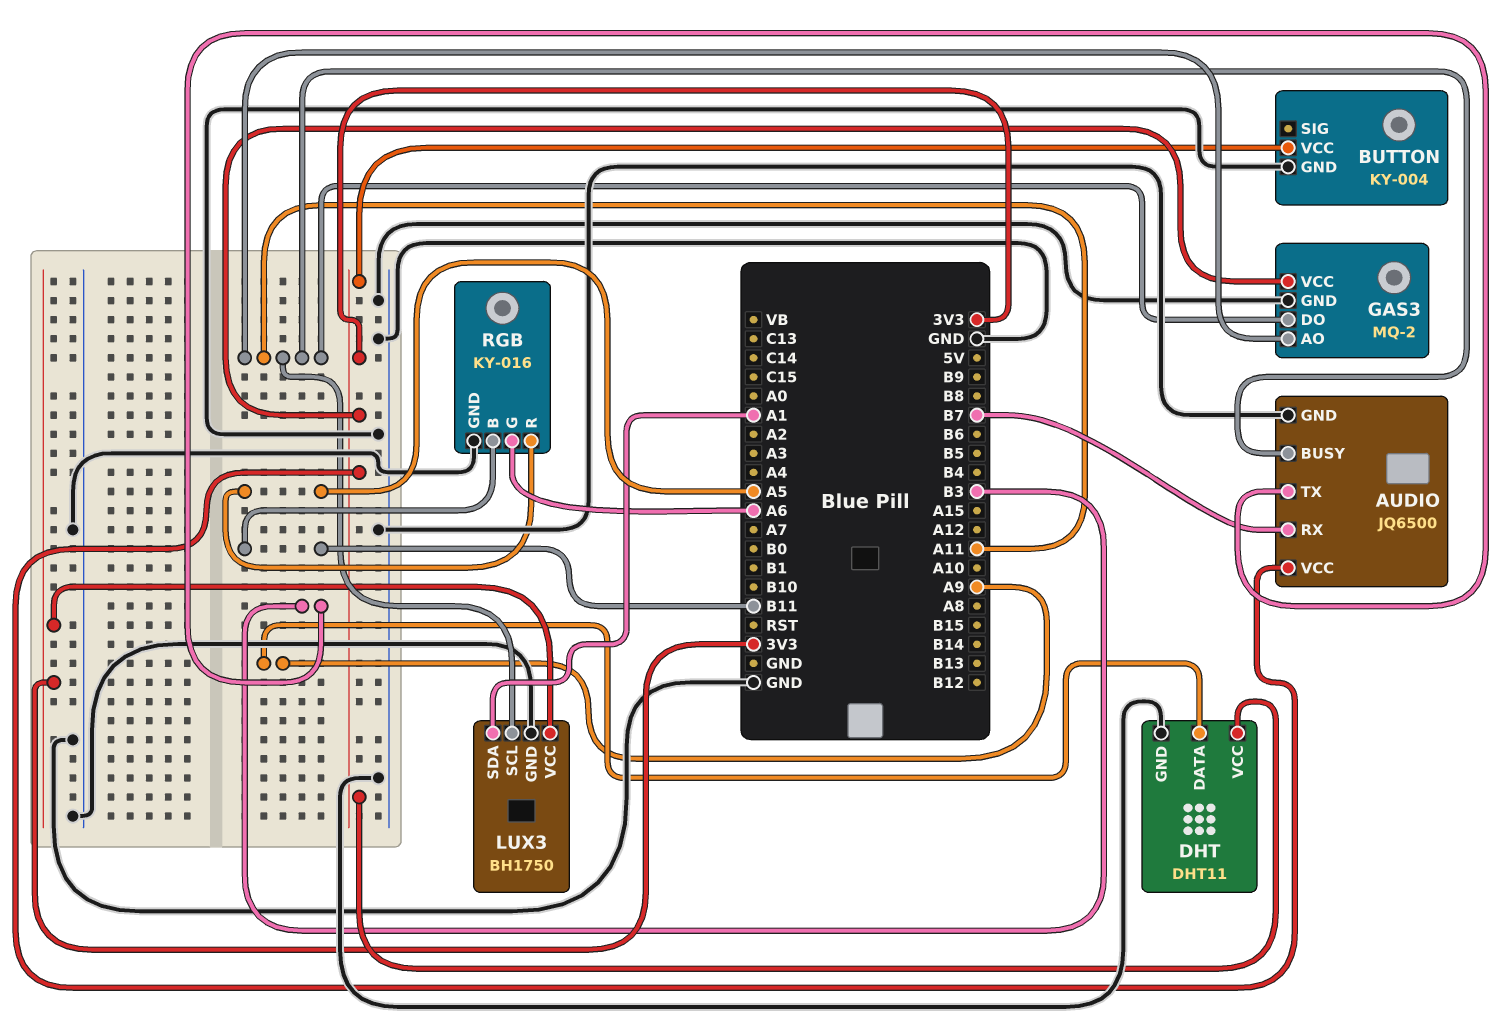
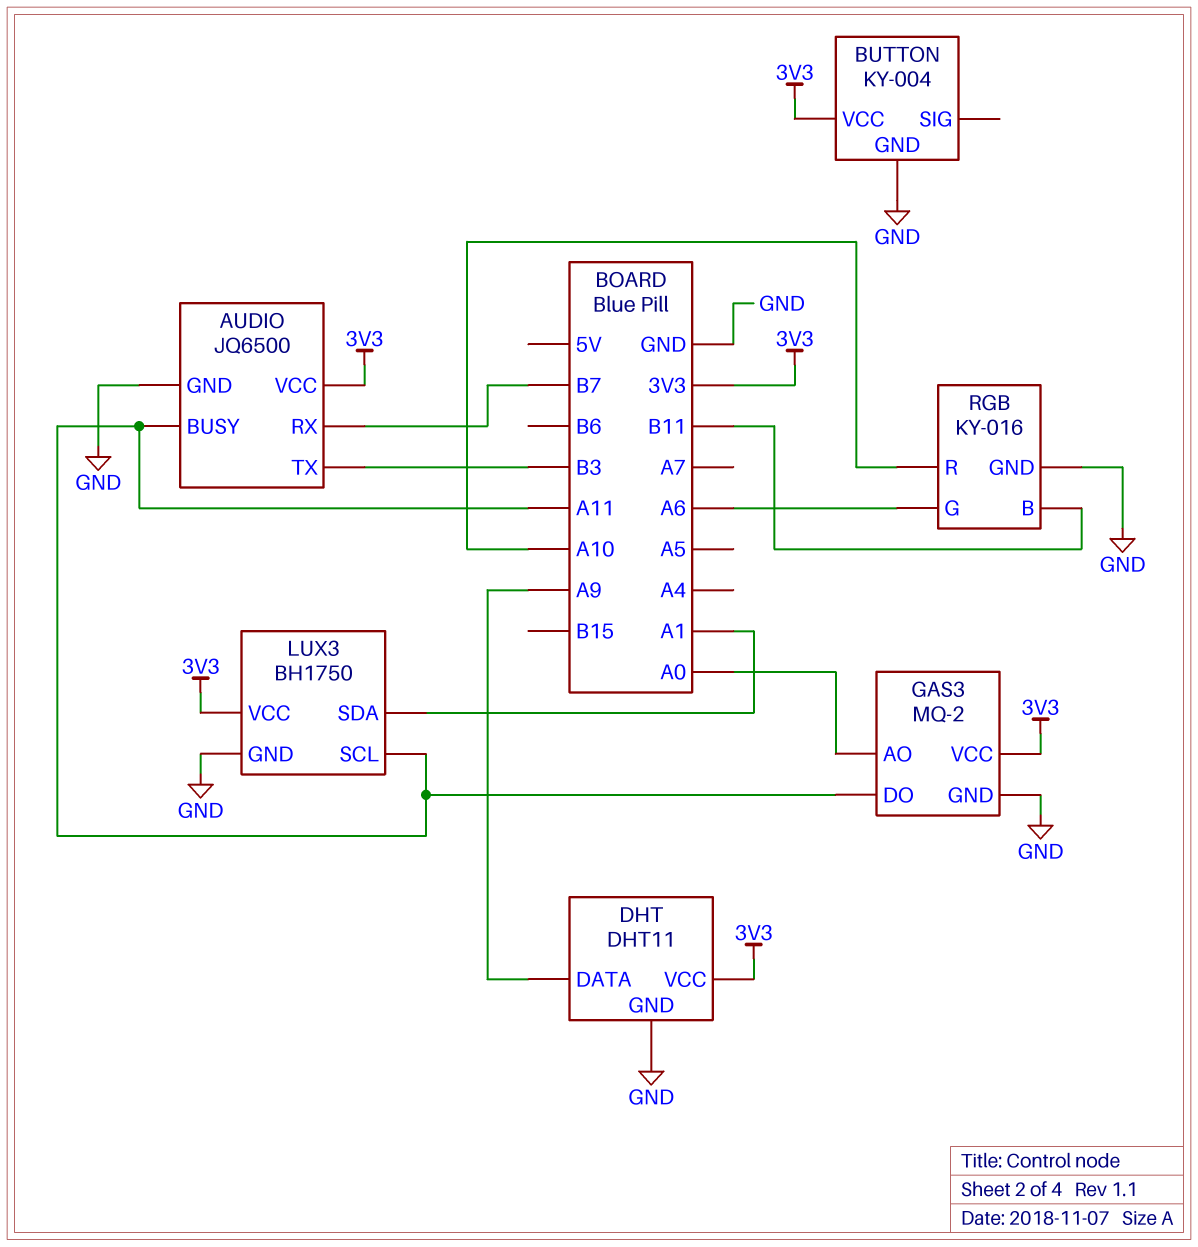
GAS3 pin AO: A11 -> A0
RGB pin R: A5 -> A10

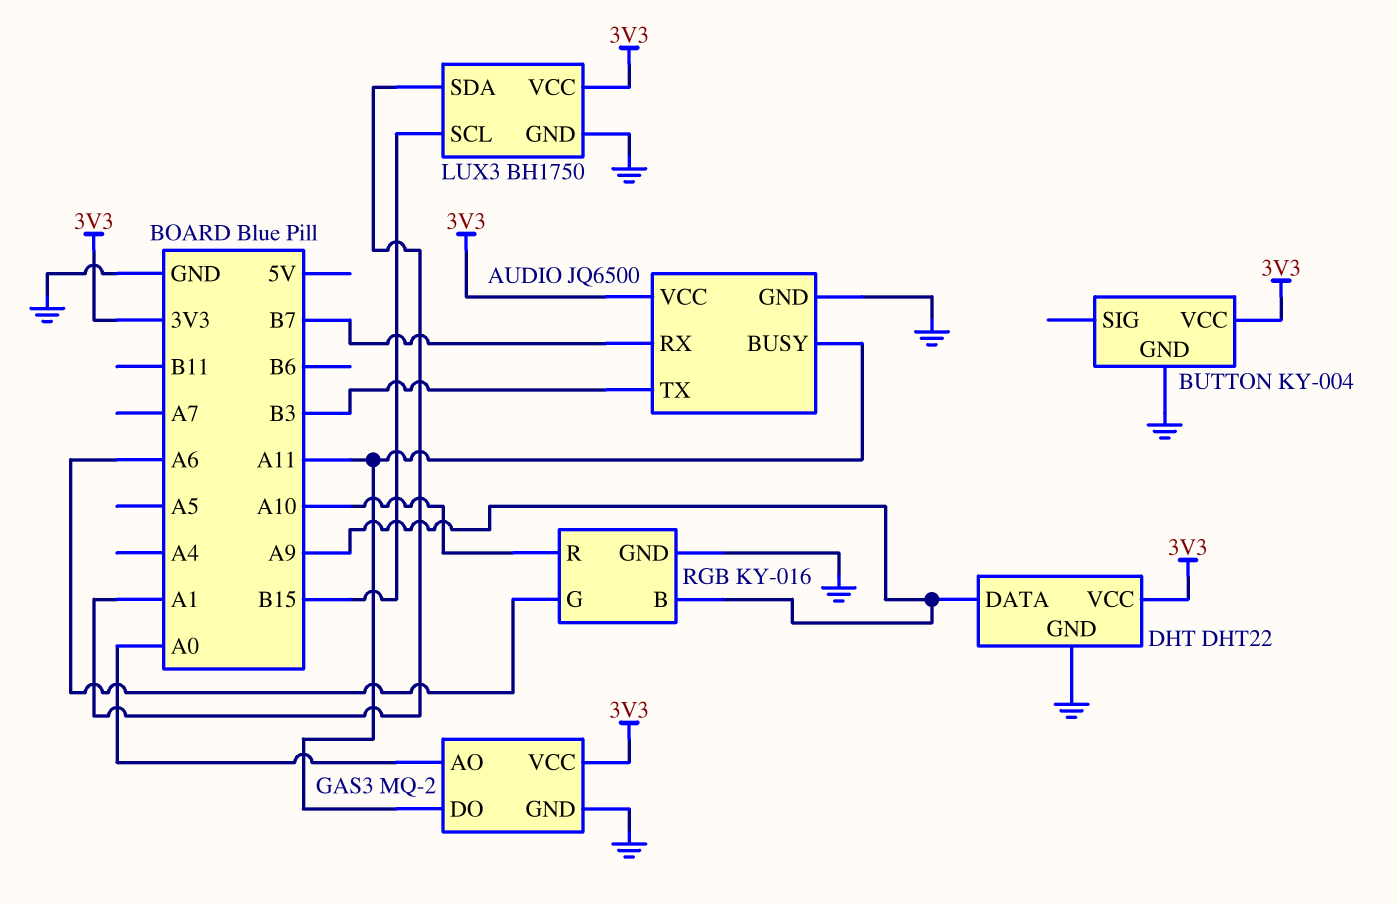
DHT: DHT11 -> DHT22
LUX3 pin SCL: A11 -> B15
RGB pin B: B11 -> A9

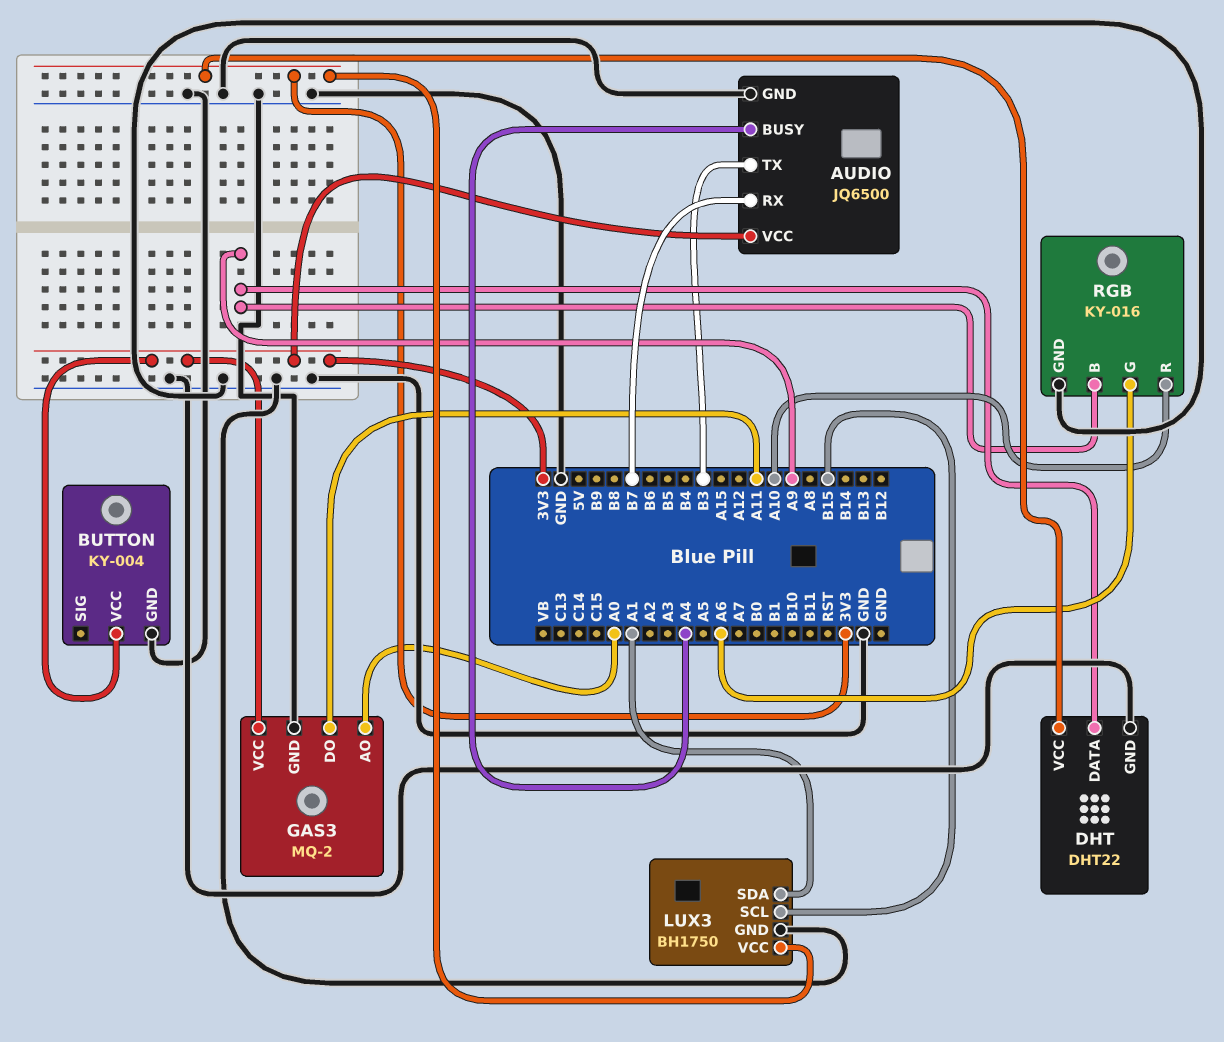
AUDIO pin BUSY: A11 -> A4

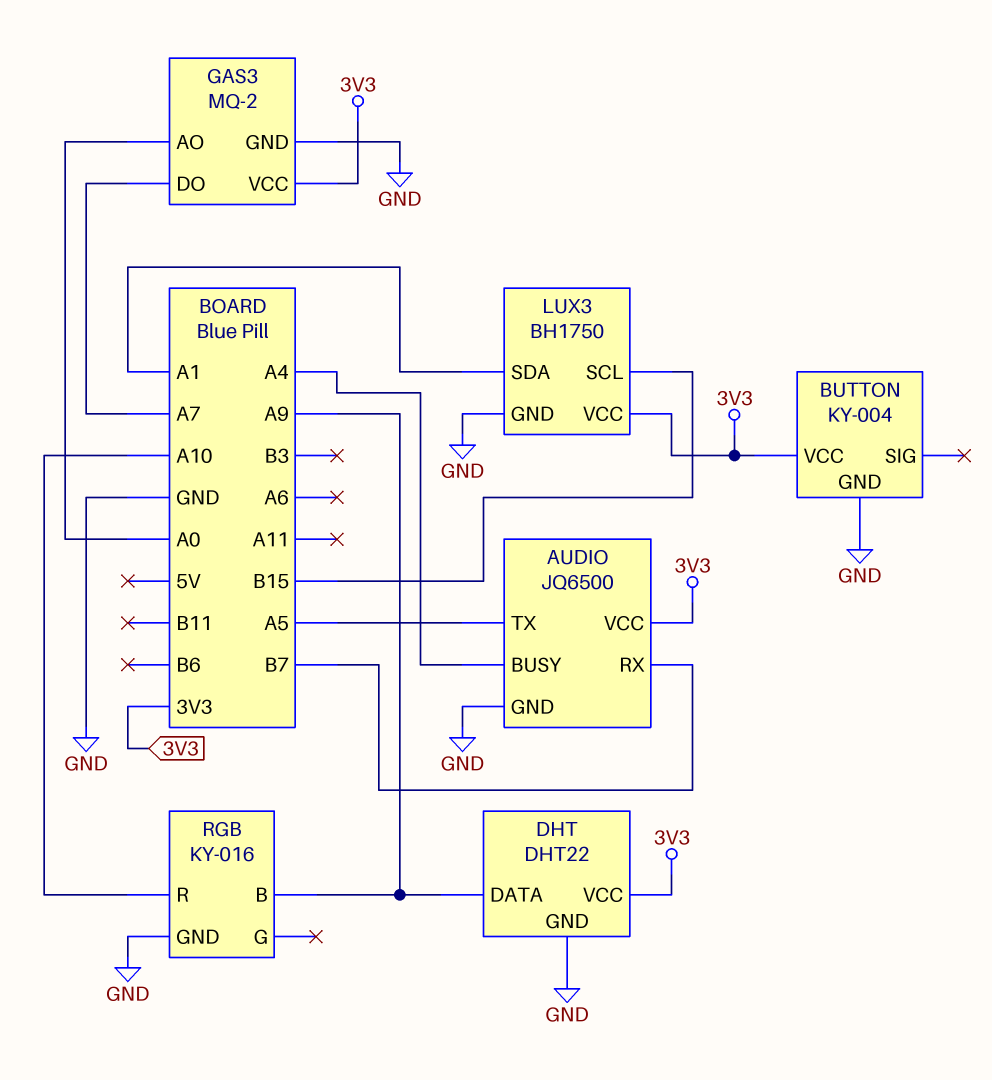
AUDIO pin TX: B3 -> A5
GAS3 pin DO: A11 -> A7
RGB pin G: A6 -> none

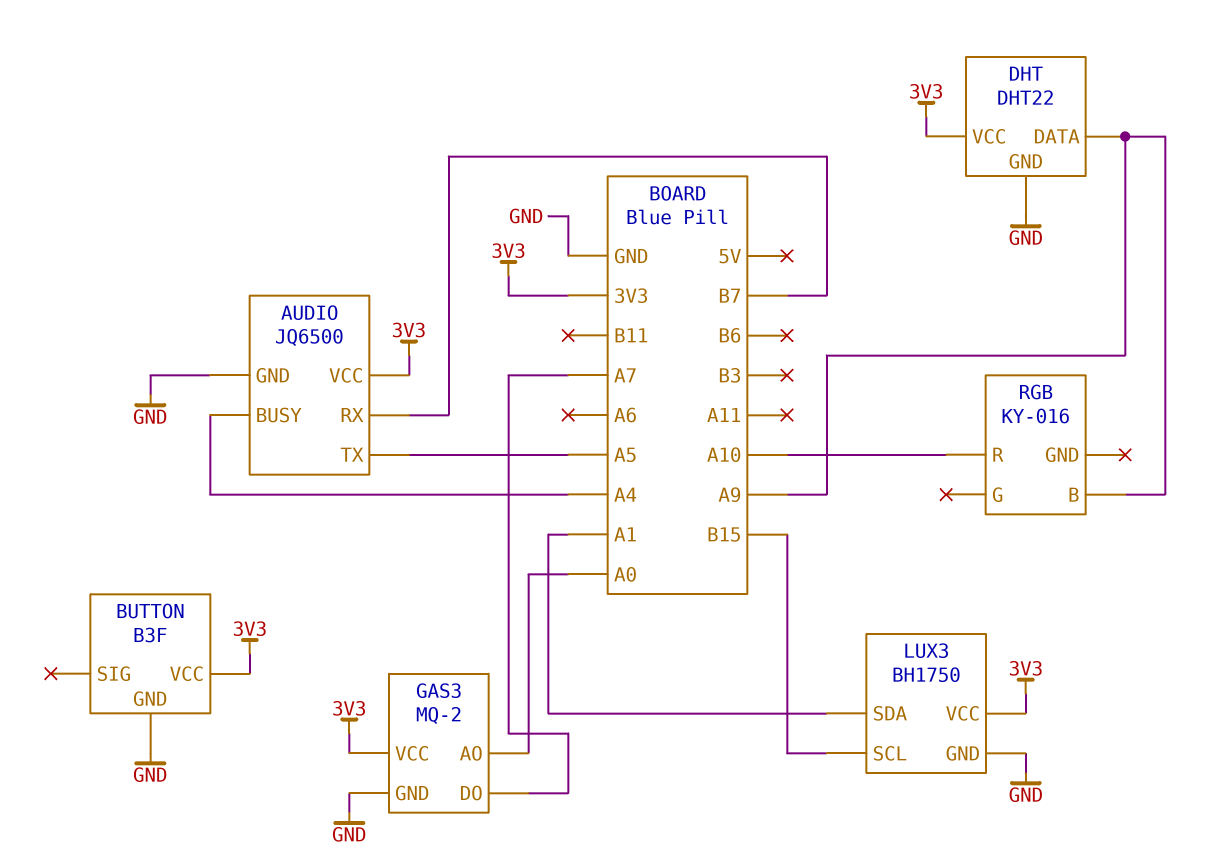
BUTTON: KY-004 -> B3F
RGB pin GND: GND -> none

